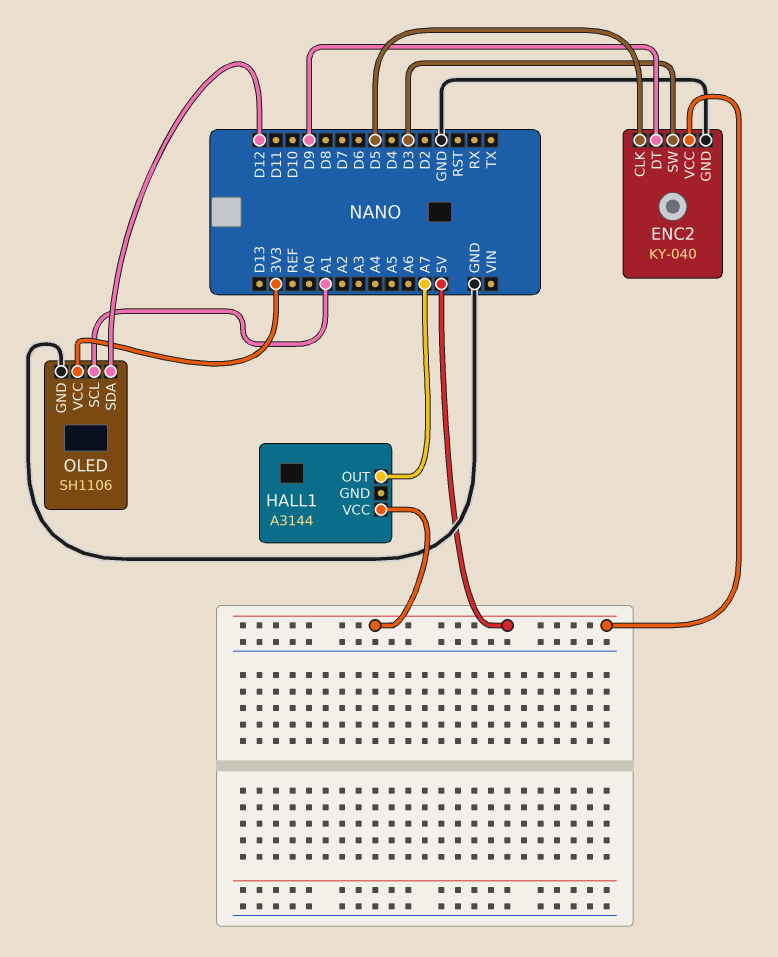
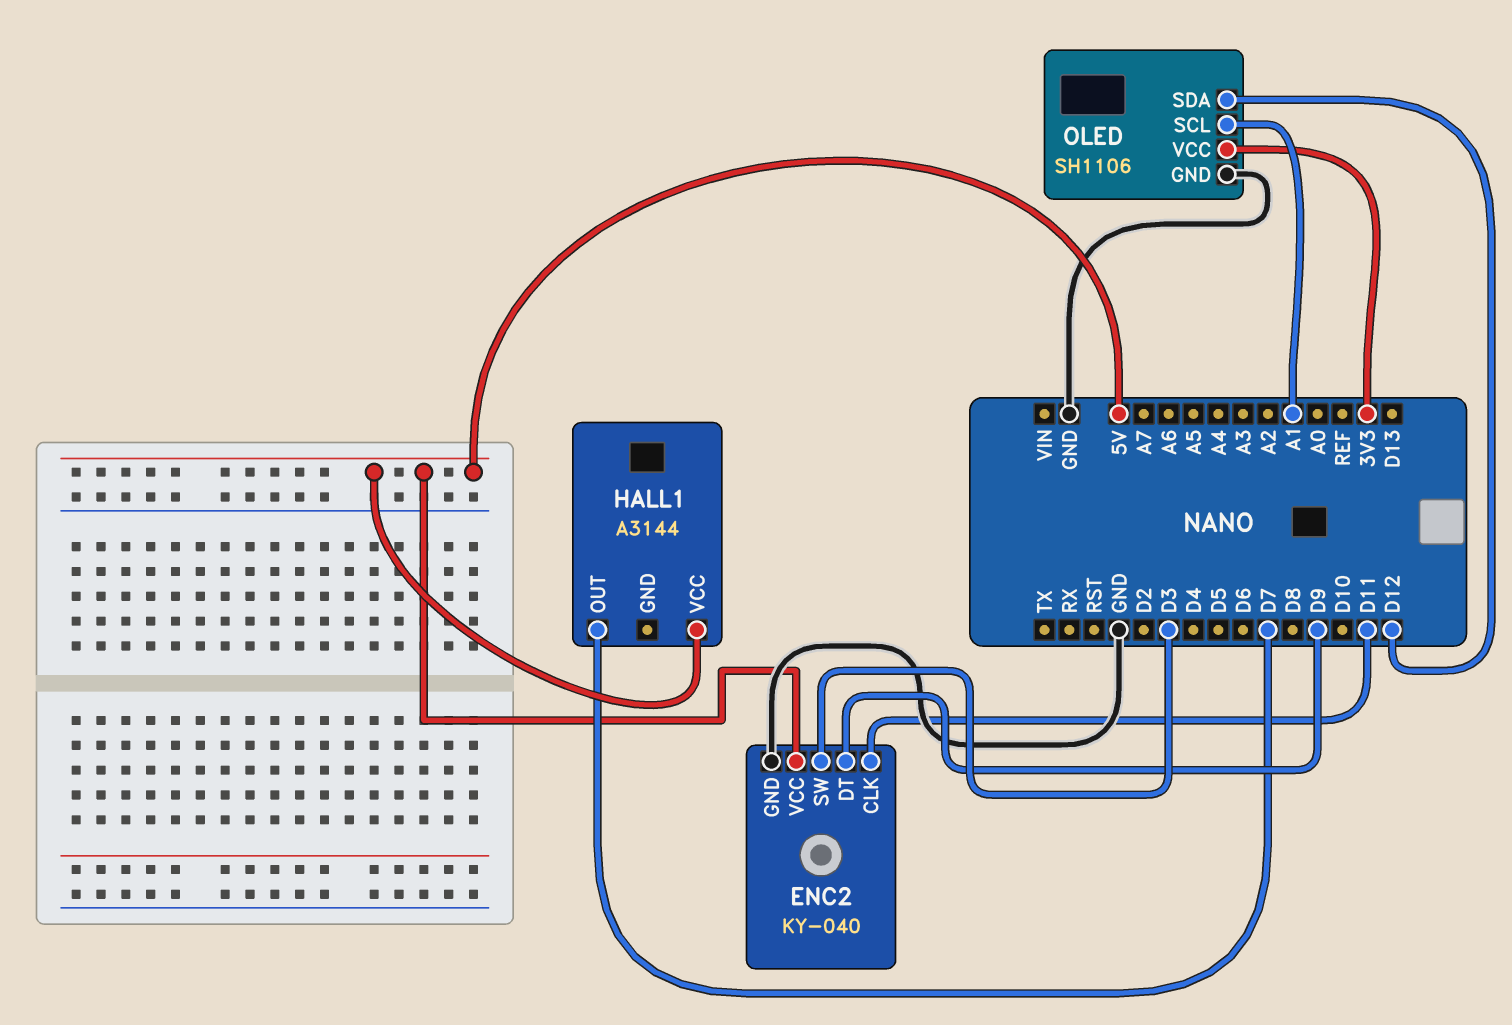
ENC2 pin CLK: D5 -> D11
HALL1 pin OUT: A7 -> D7

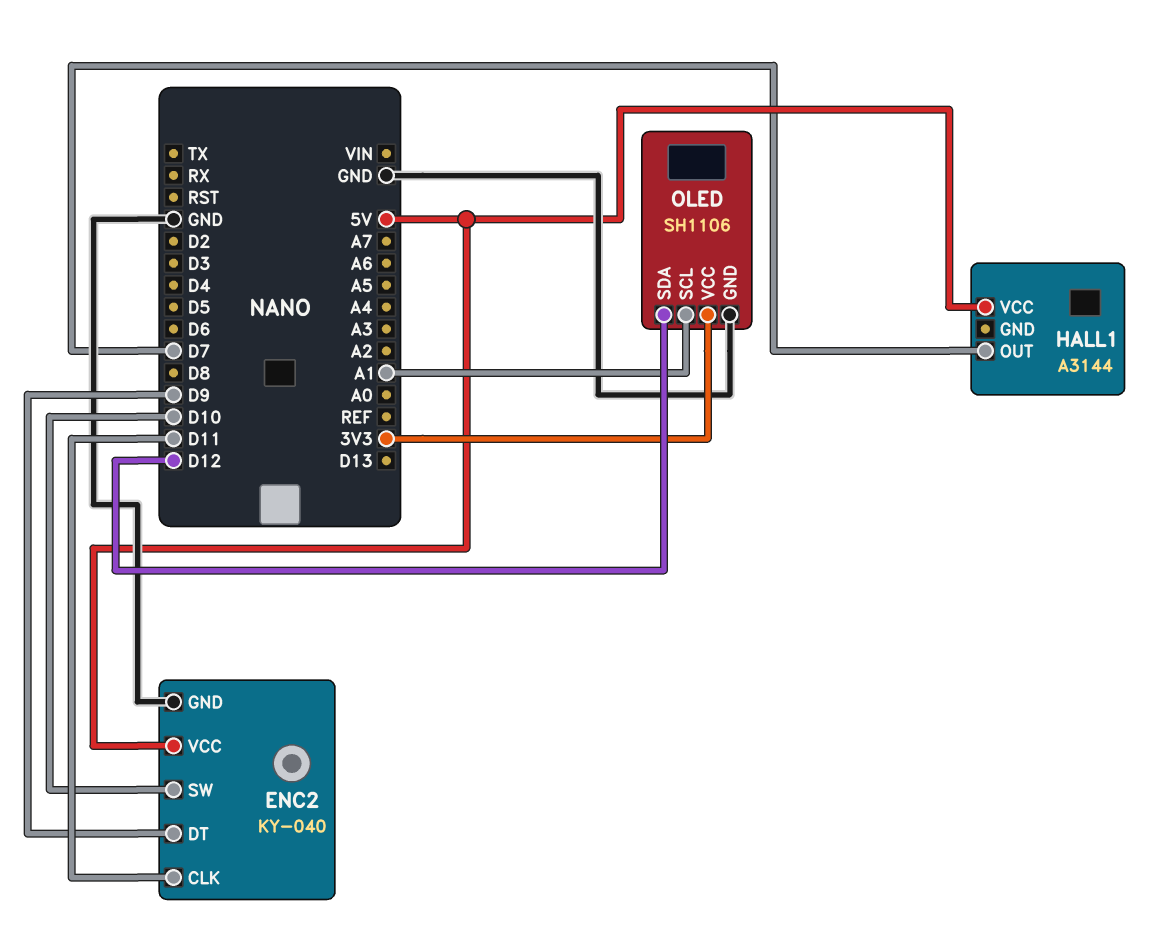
ENC2 pin SW: D3 -> D10

